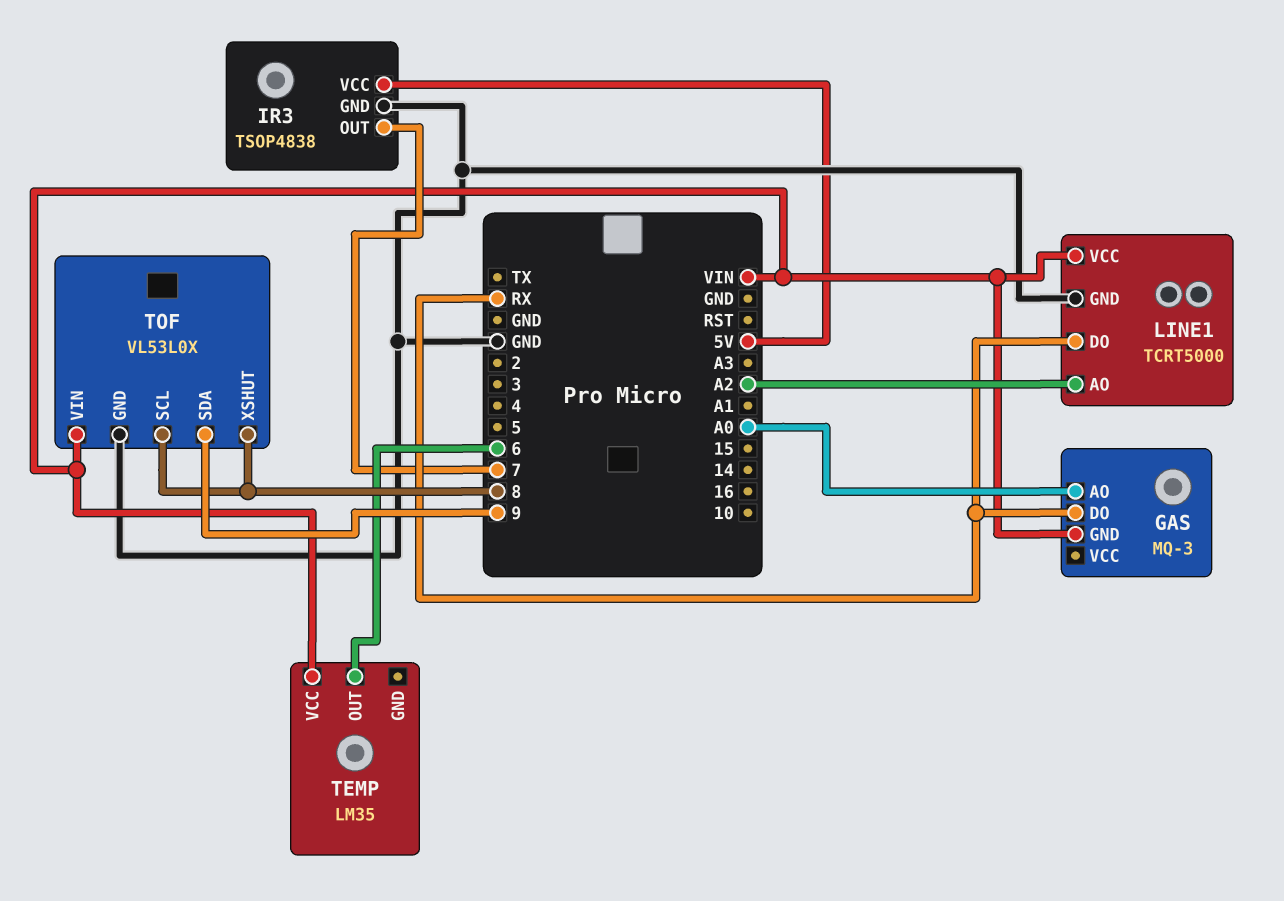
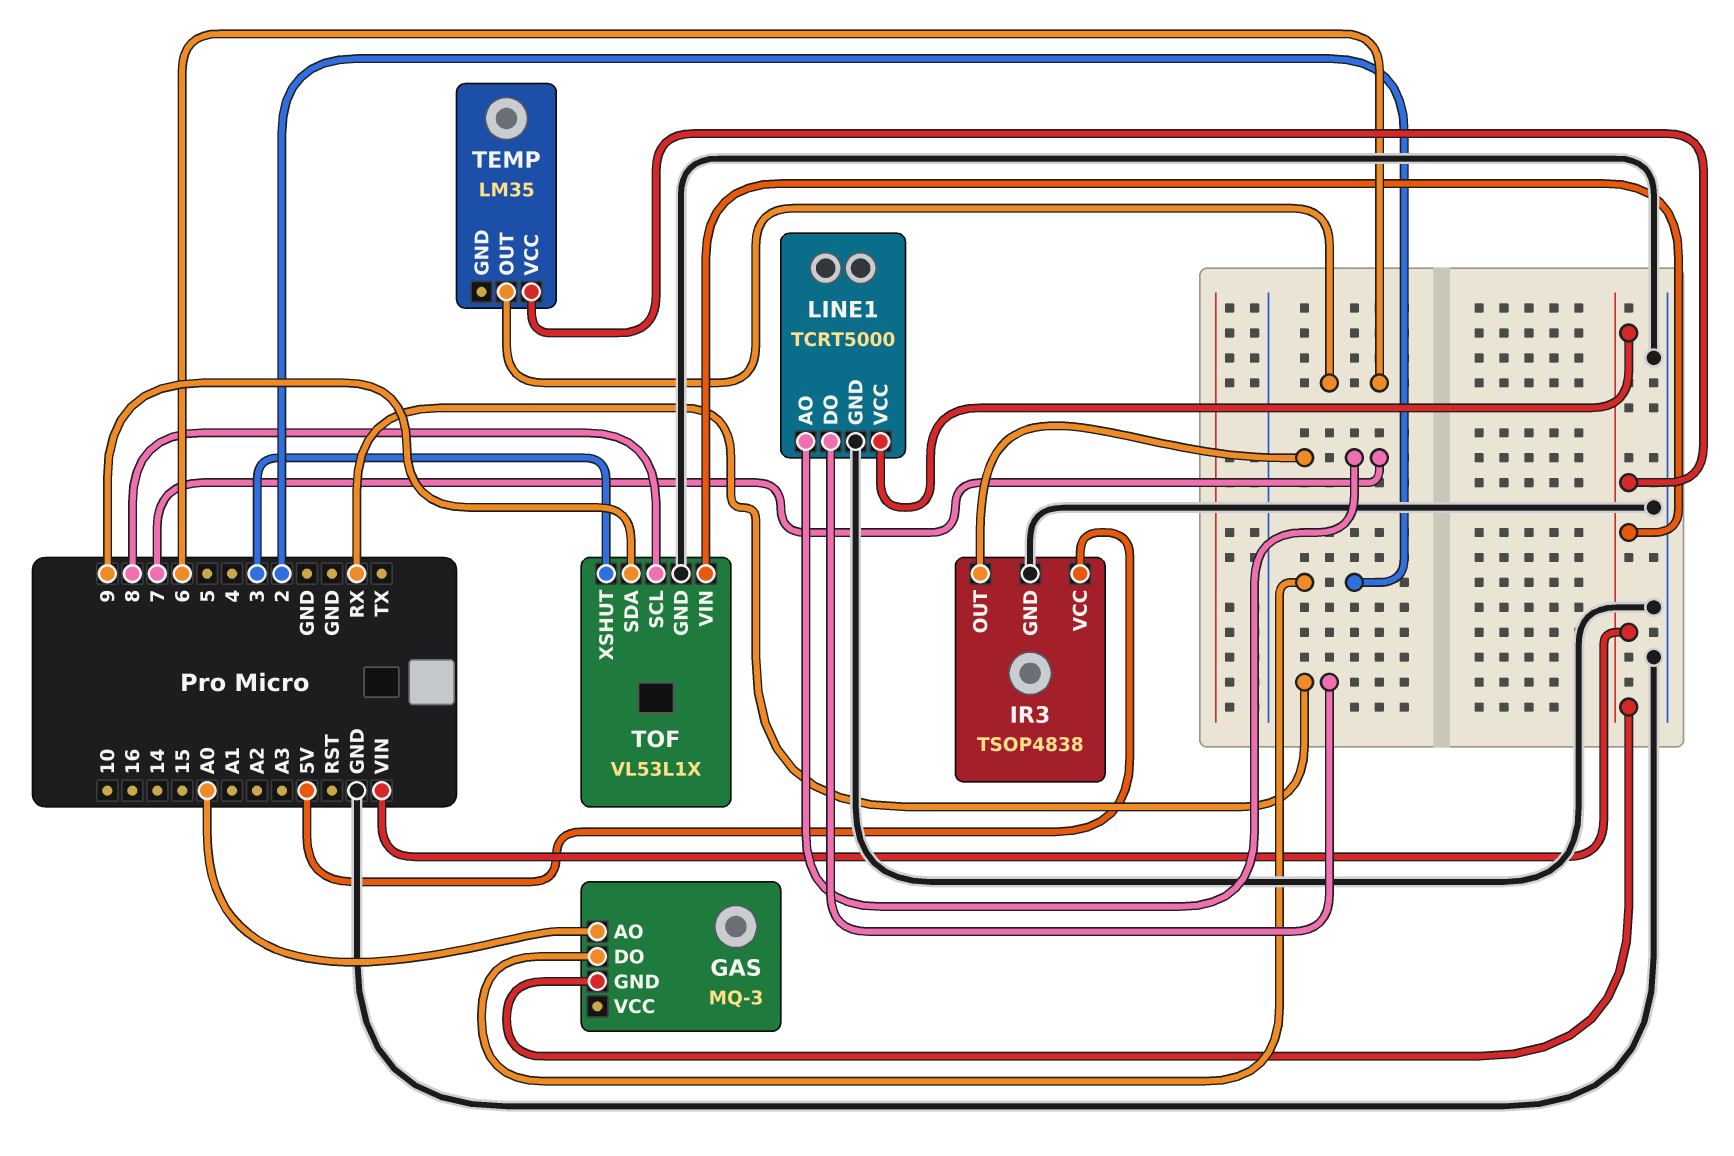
GAS pin DO: RX -> 2
LINE1 pin AO: A2 -> 7
TOF: VL53L0X -> VL53L1X
TOF pin XSHUT: 8 -> 3

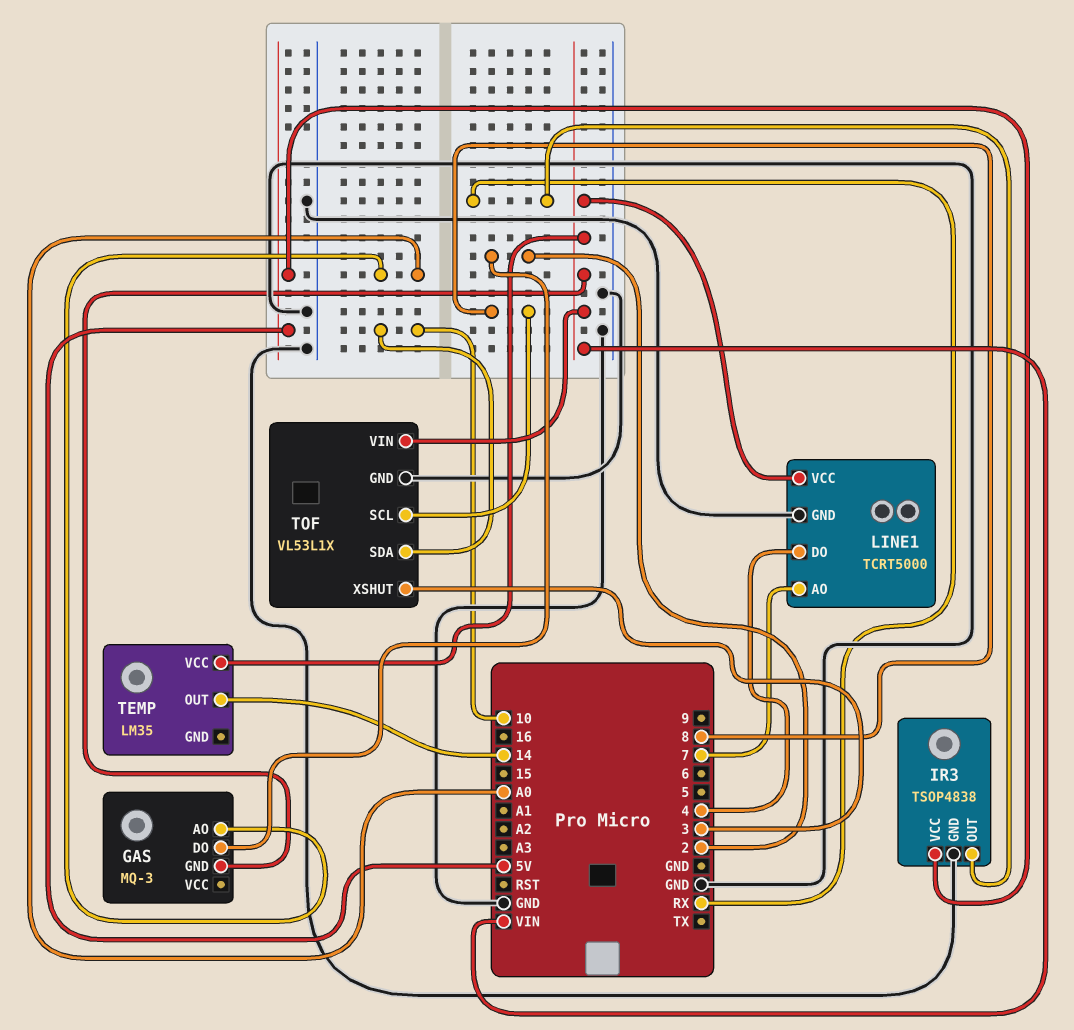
IR3 pin OUT: 7 -> RX
LINE1 pin DO: RX -> 4
TEMP pin OUT: 6 -> 14
TOF pin SDA: 9 -> 10

